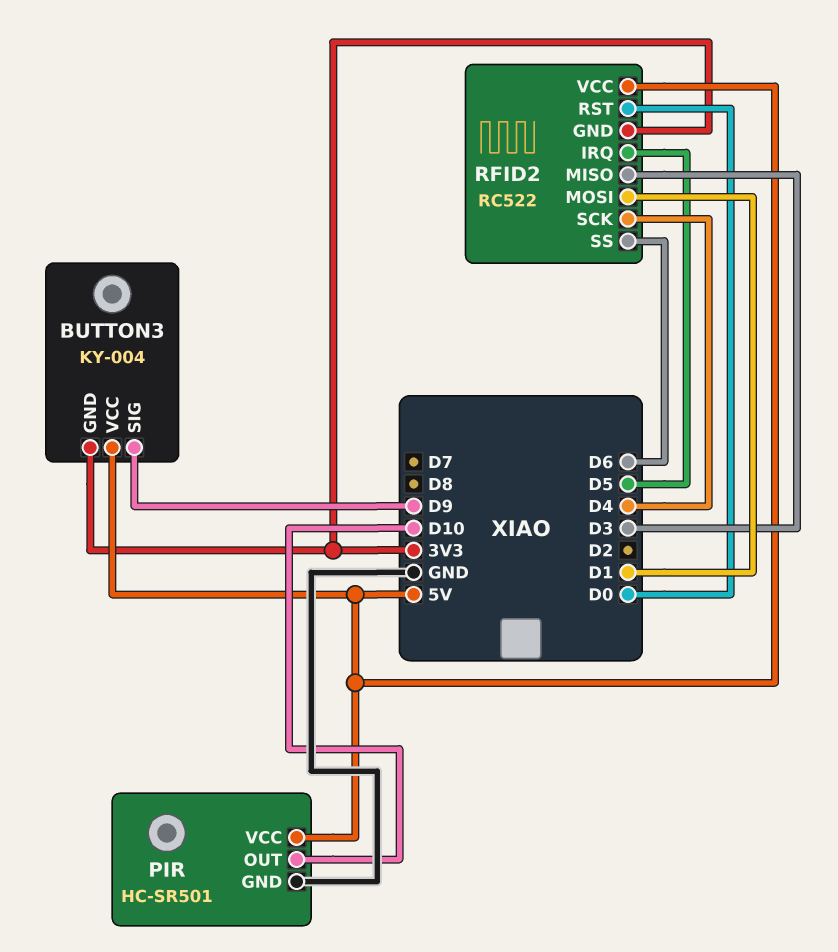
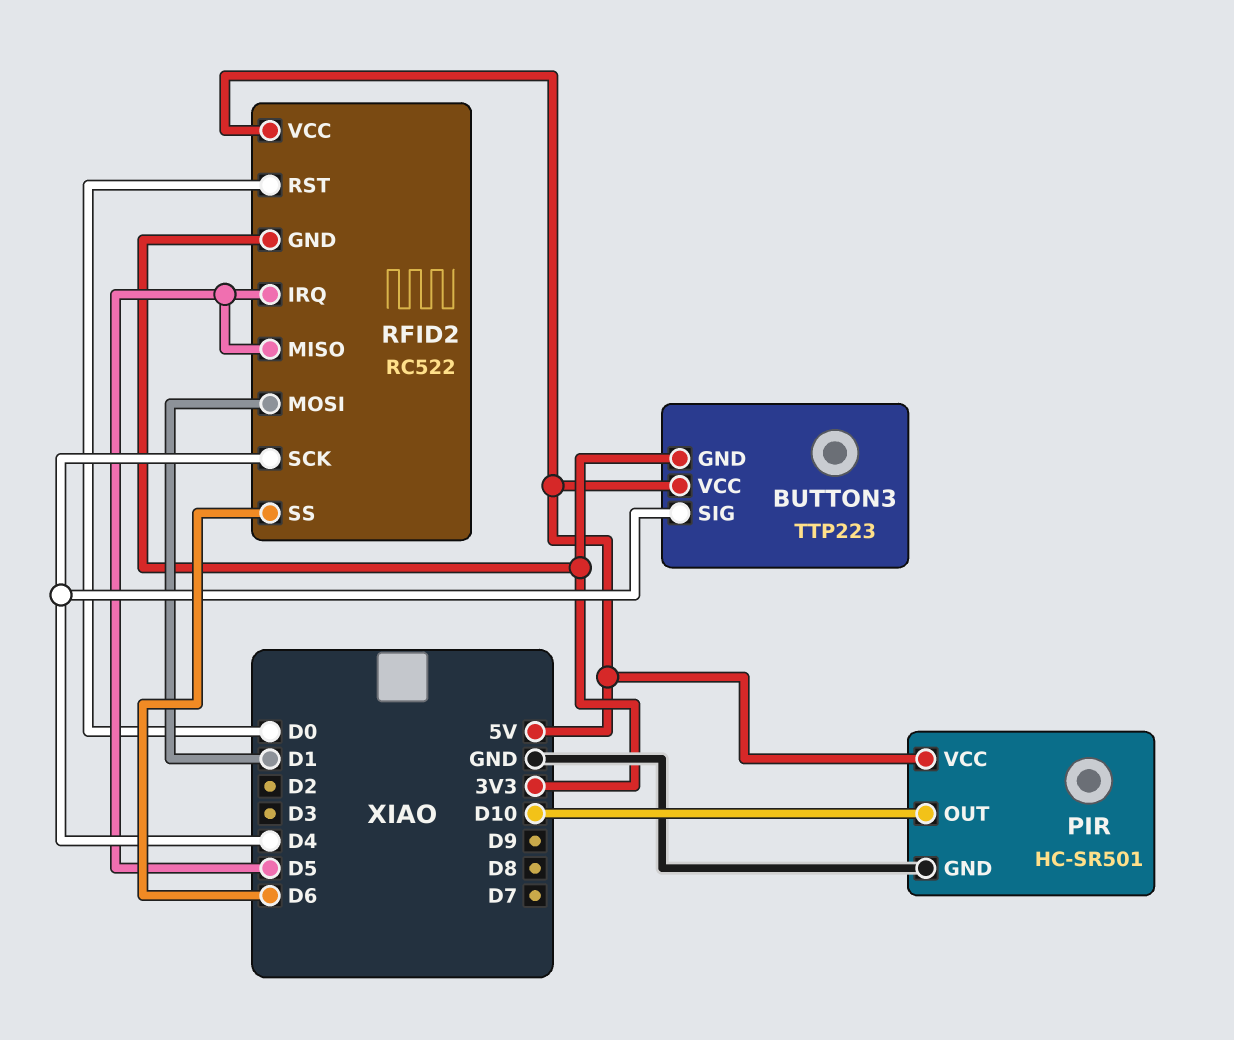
BUTTON3: KY-004 -> TTP223
BUTTON3 pin SIG: D9 -> D4
RFID2 pin MISO: D3 -> D5

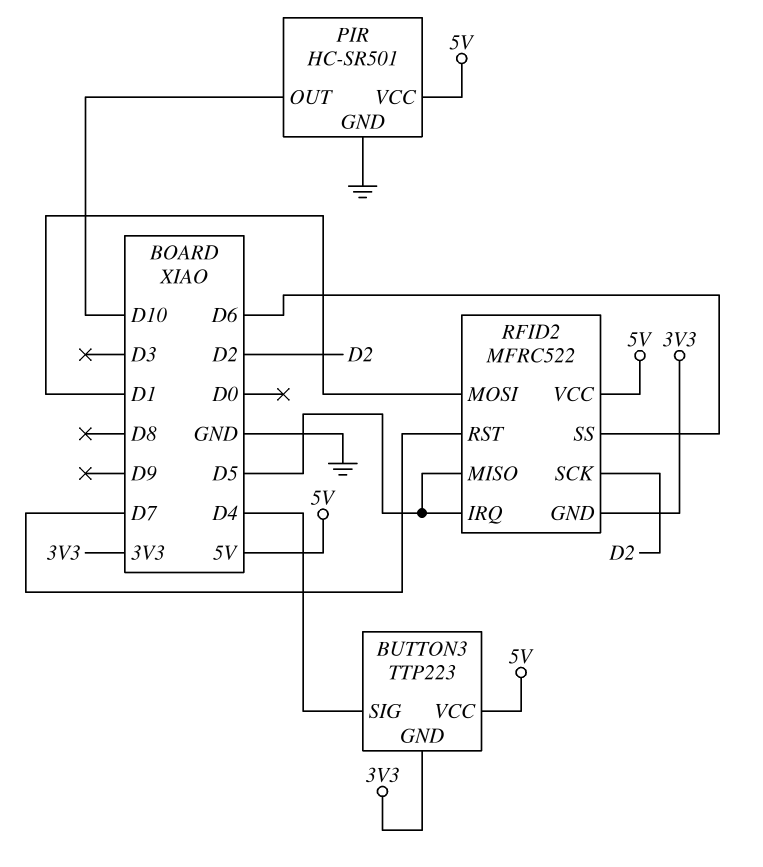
RFID2: RC522 -> MFRC522
RFID2 pin RST: D0 -> D7
RFID2 pin SCK: D4 -> D2

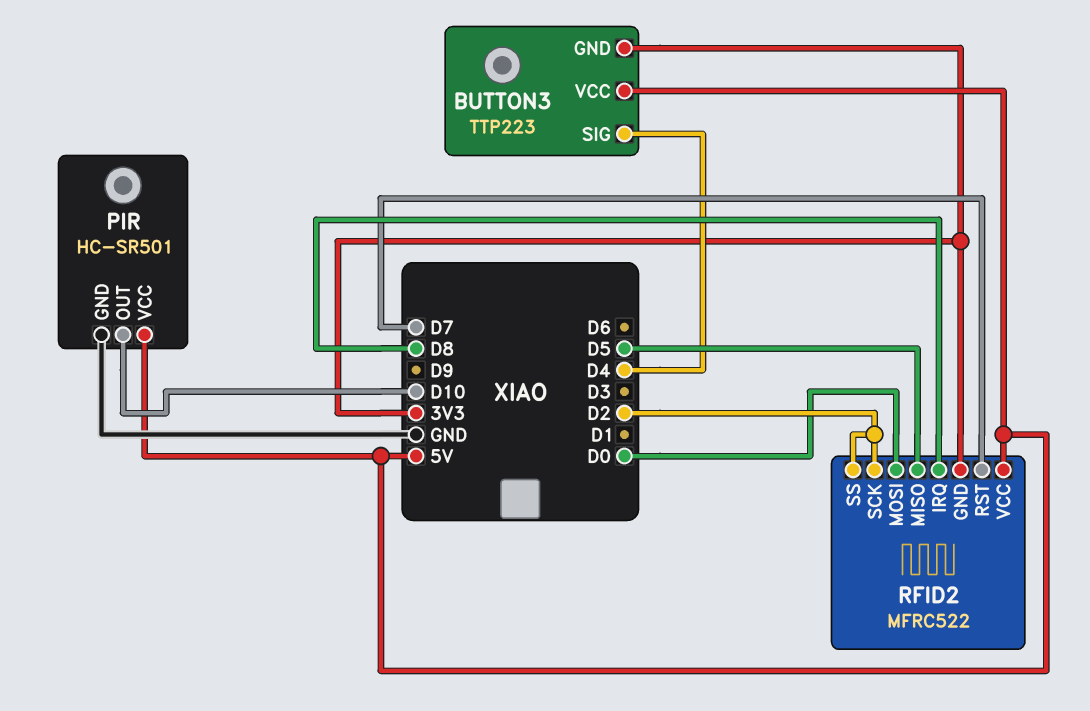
RFID2 pin IRQ: D5 -> D8
RFID2 pin MOSI: D1 -> D0
RFID2 pin SS: D6 -> D2

